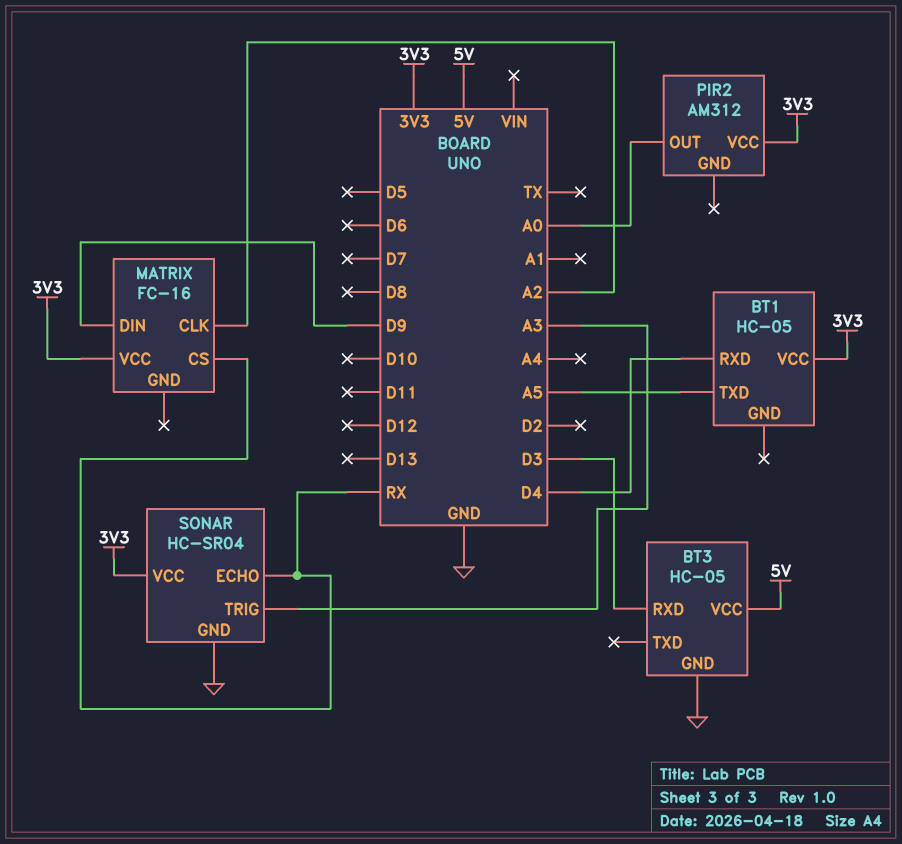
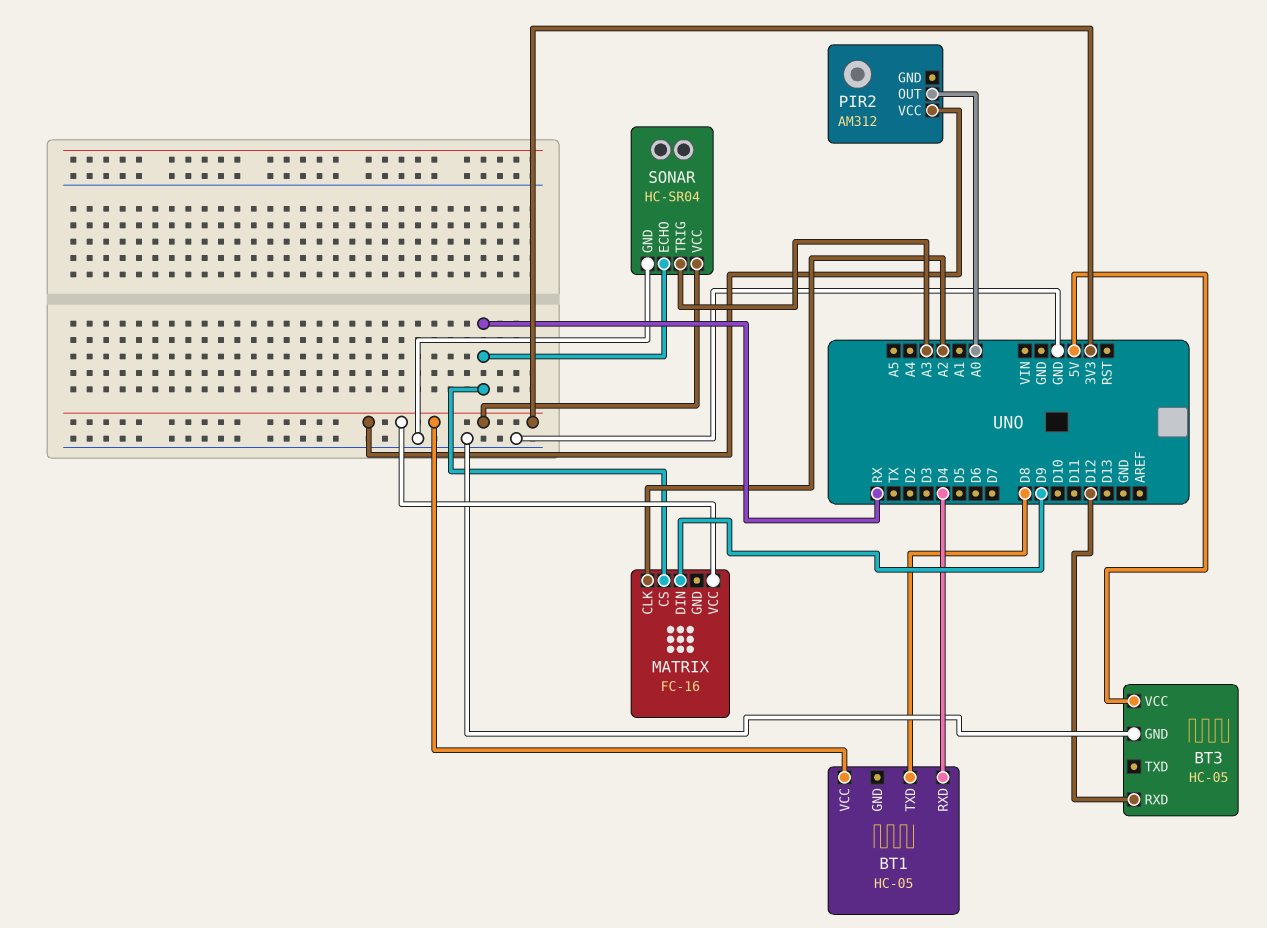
BT1 pin TXD: A5 -> D8
BT3 pin RXD: D3 -> D12

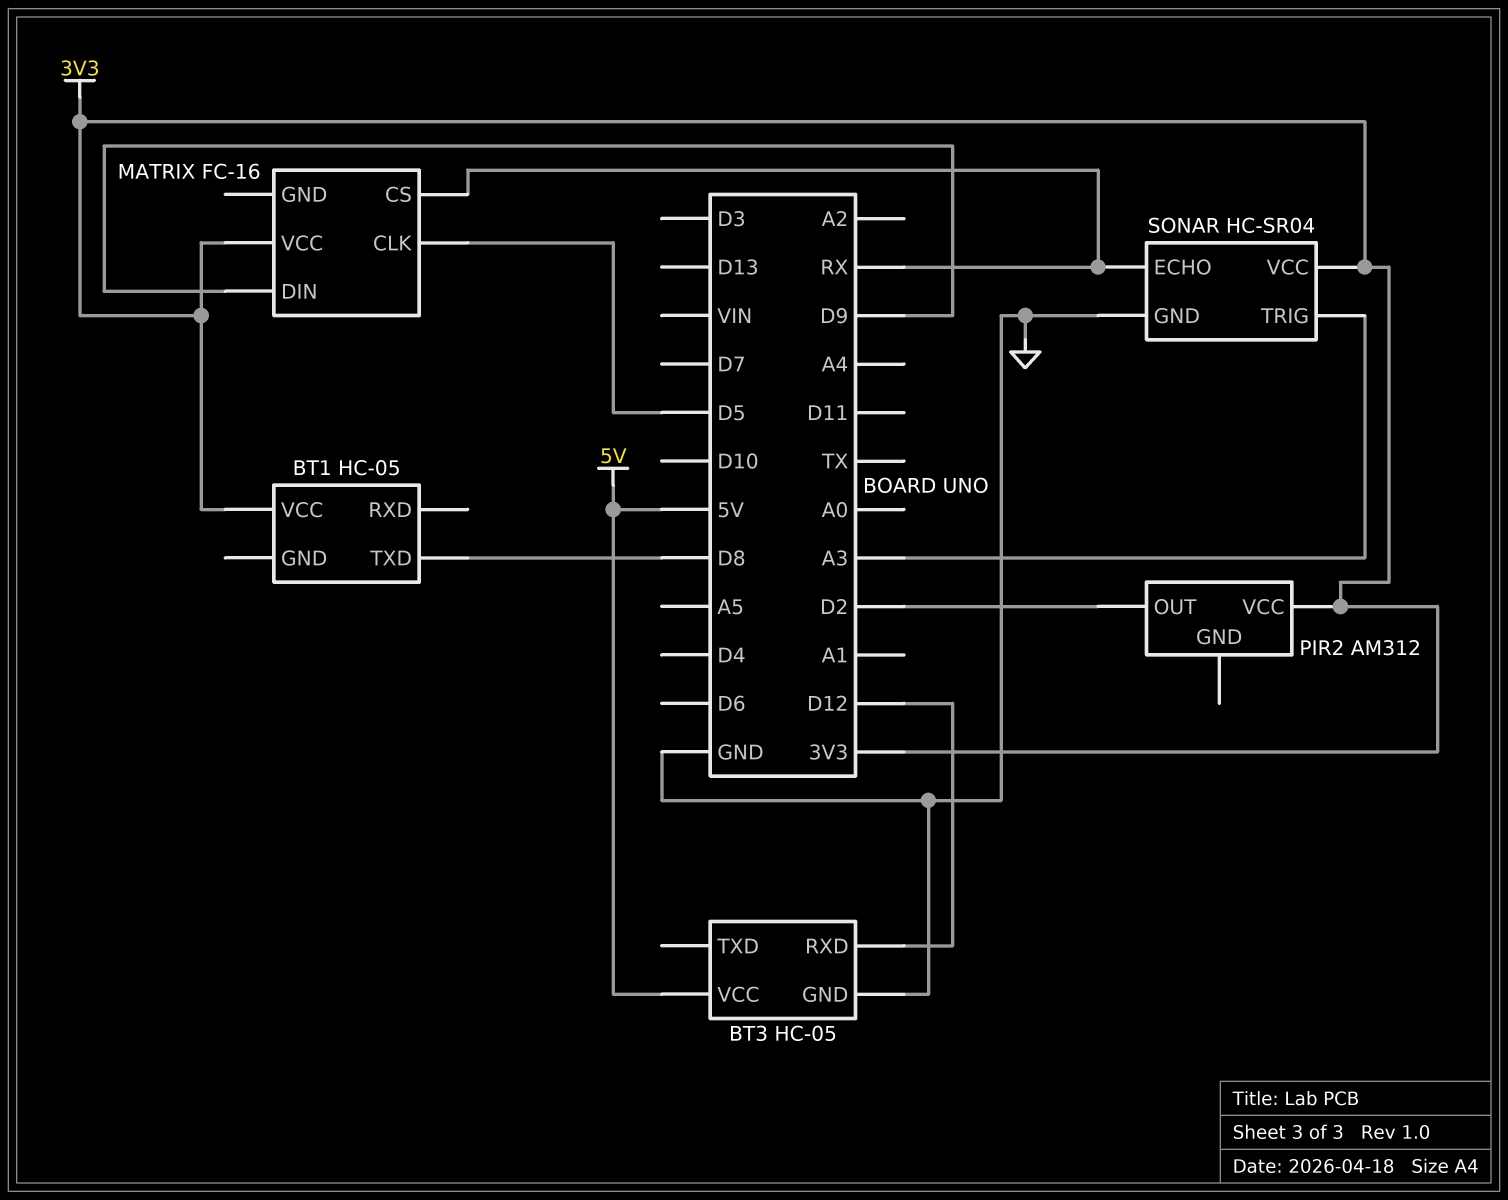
BT1 pin RXD: D4 -> none
MATRIX pin CLK: A2 -> D5
PIR2 pin OUT: A0 -> D2

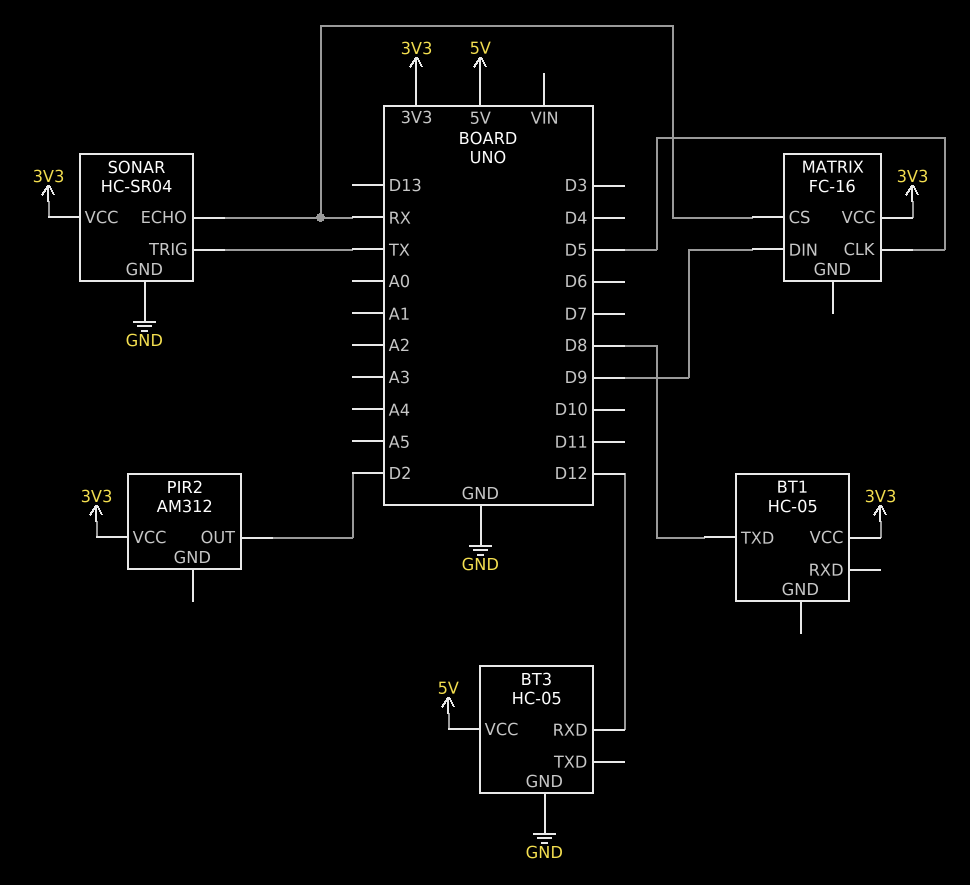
SONAR pin TRIG: A3 -> TX

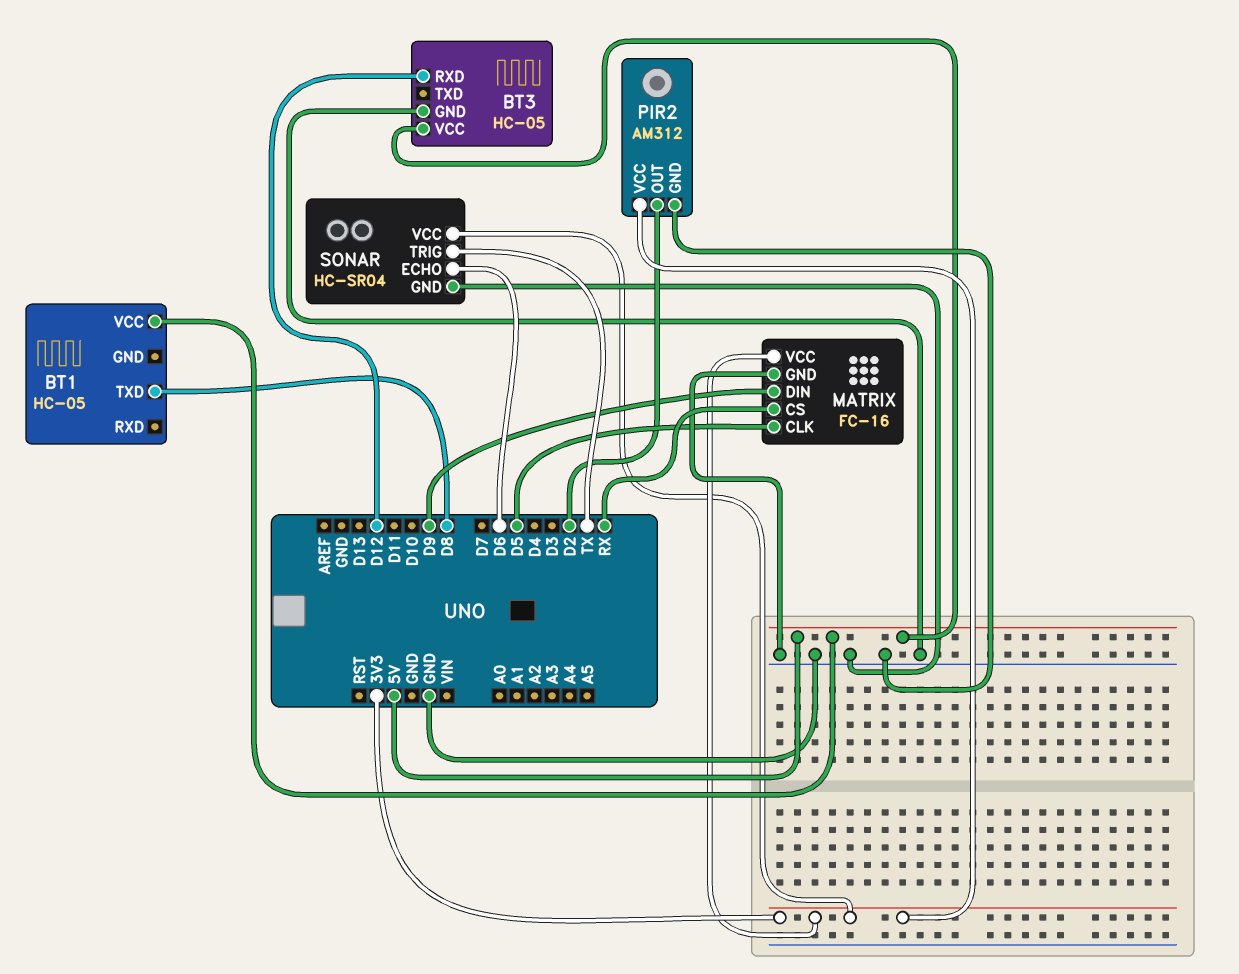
BT1 pin VCC: 3V3 -> 5V
MATRIX pin GND: none -> GND
PIR2 pin GND: none -> GND
SONAR pin ECHO: RX -> D6

